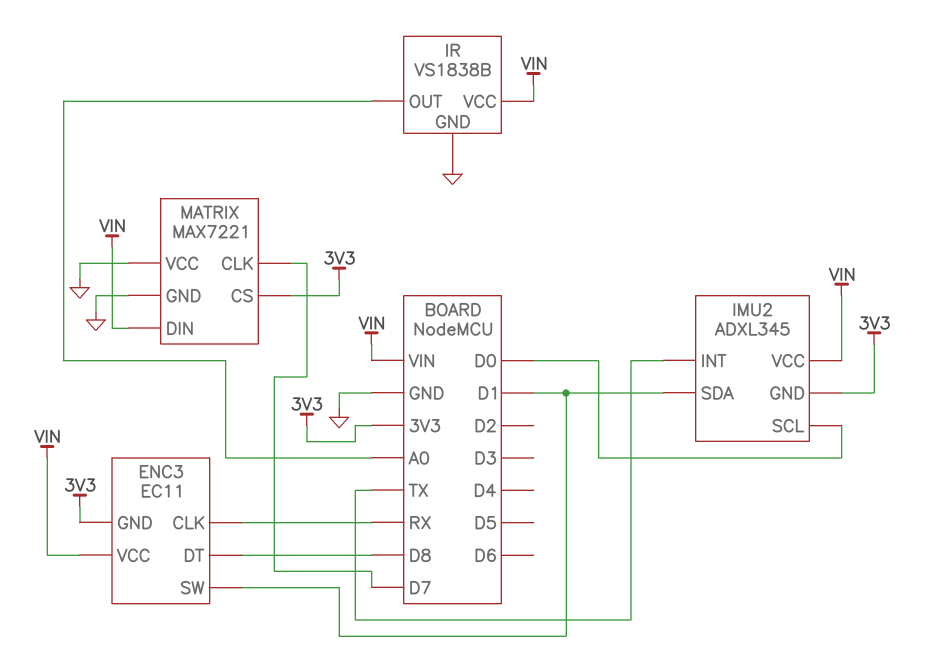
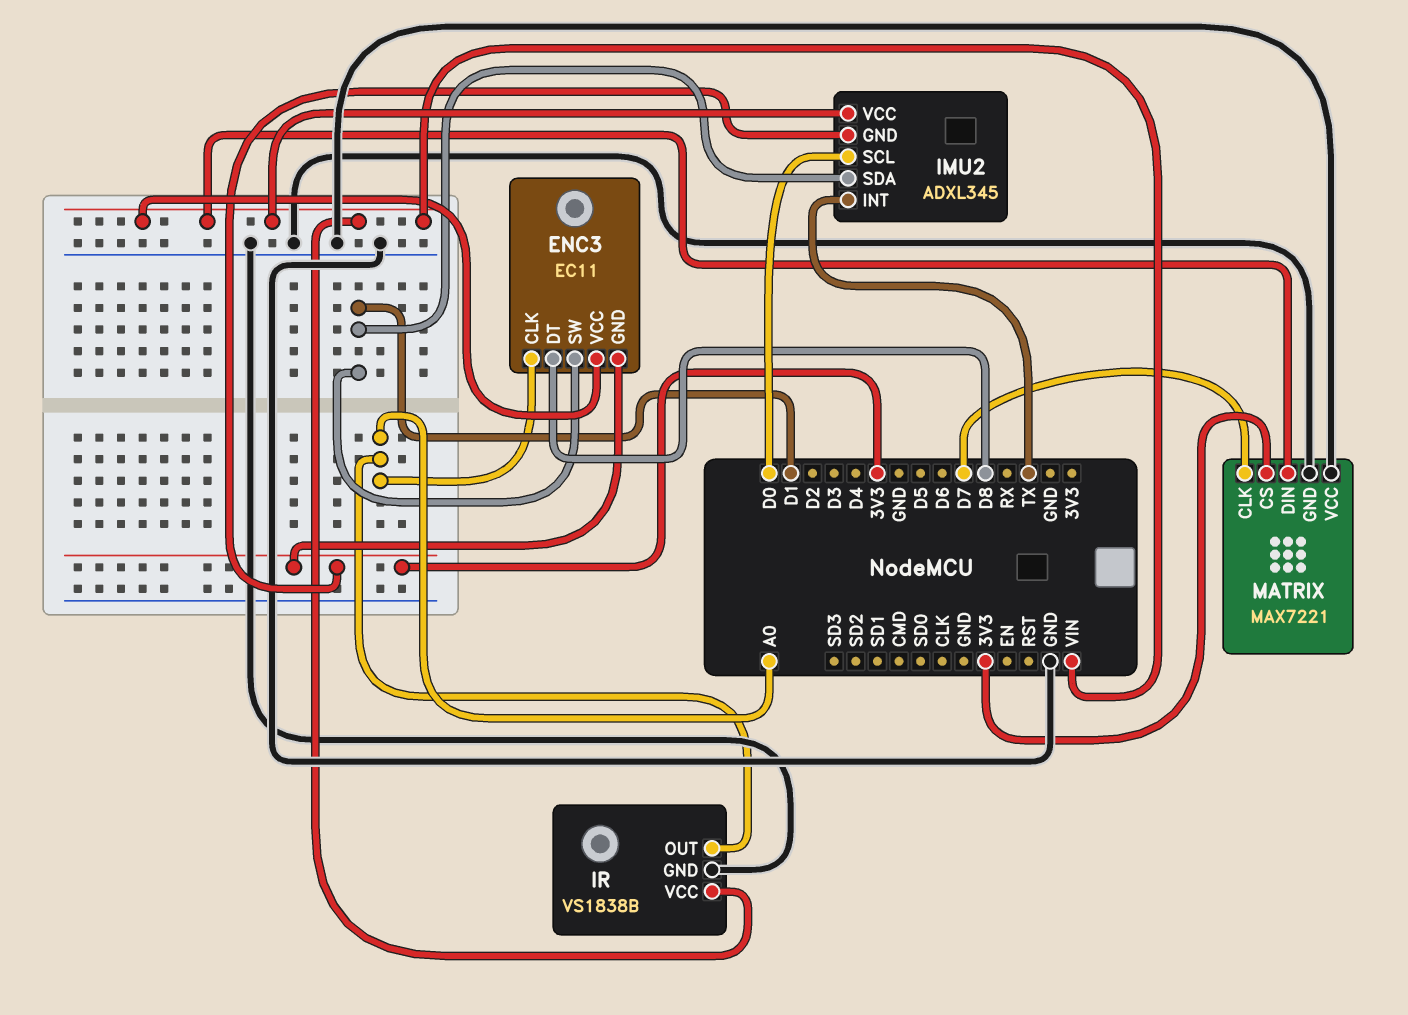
ENC3 pin CLK: RX -> A0

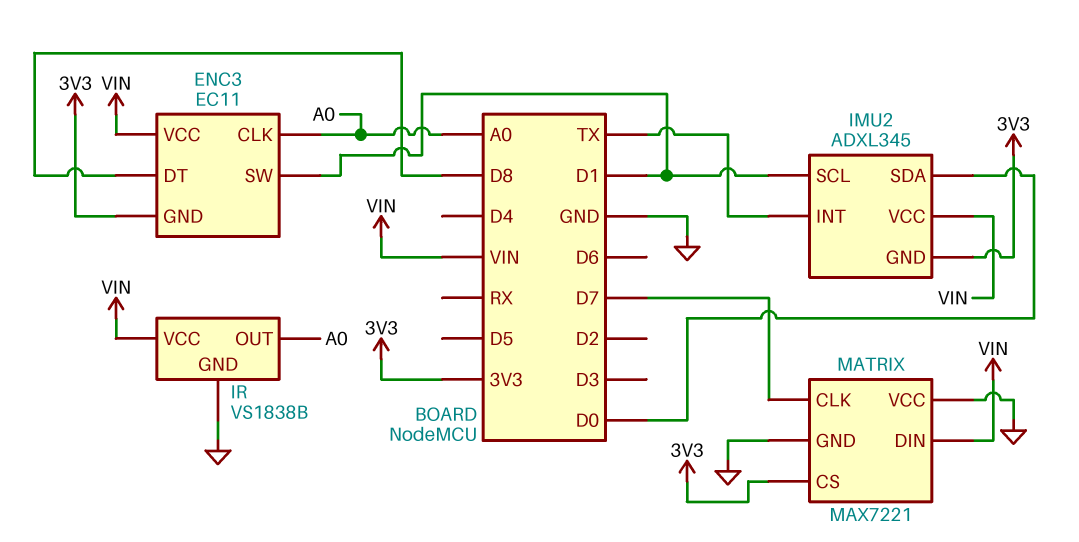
IMU2 pin SCL: D0 -> D1
IMU2 pin SDA: D1 -> D0

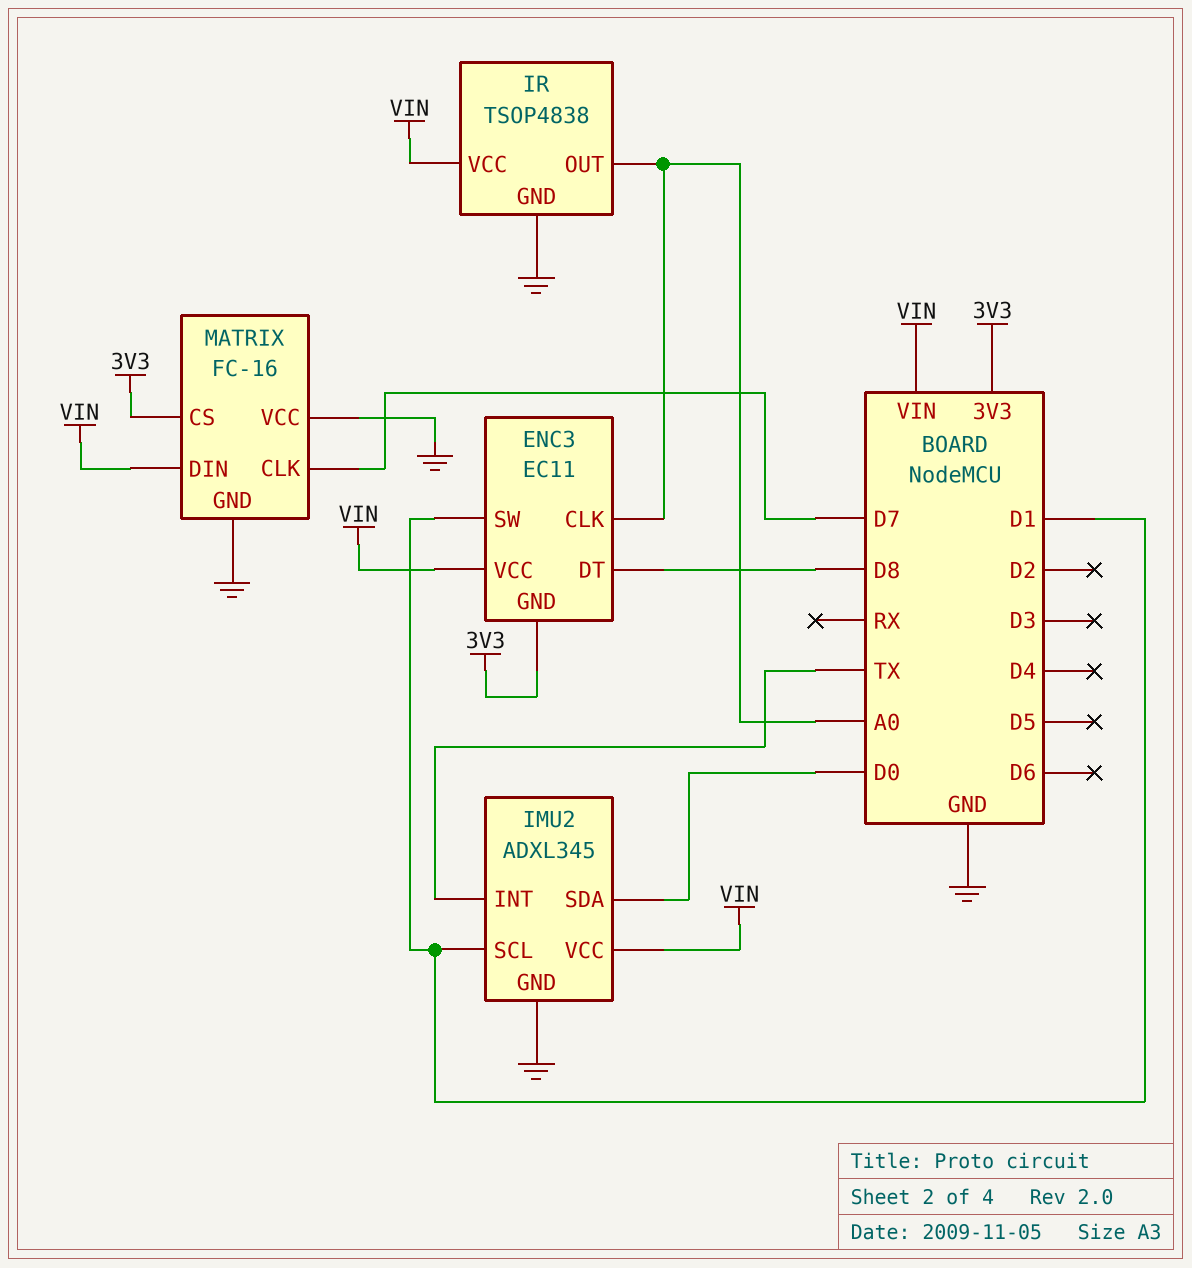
IMU2 pin GND: 3V3 -> GND
IR: VS1838B -> TSOP4838
MATRIX: MAX7221 -> FC-16

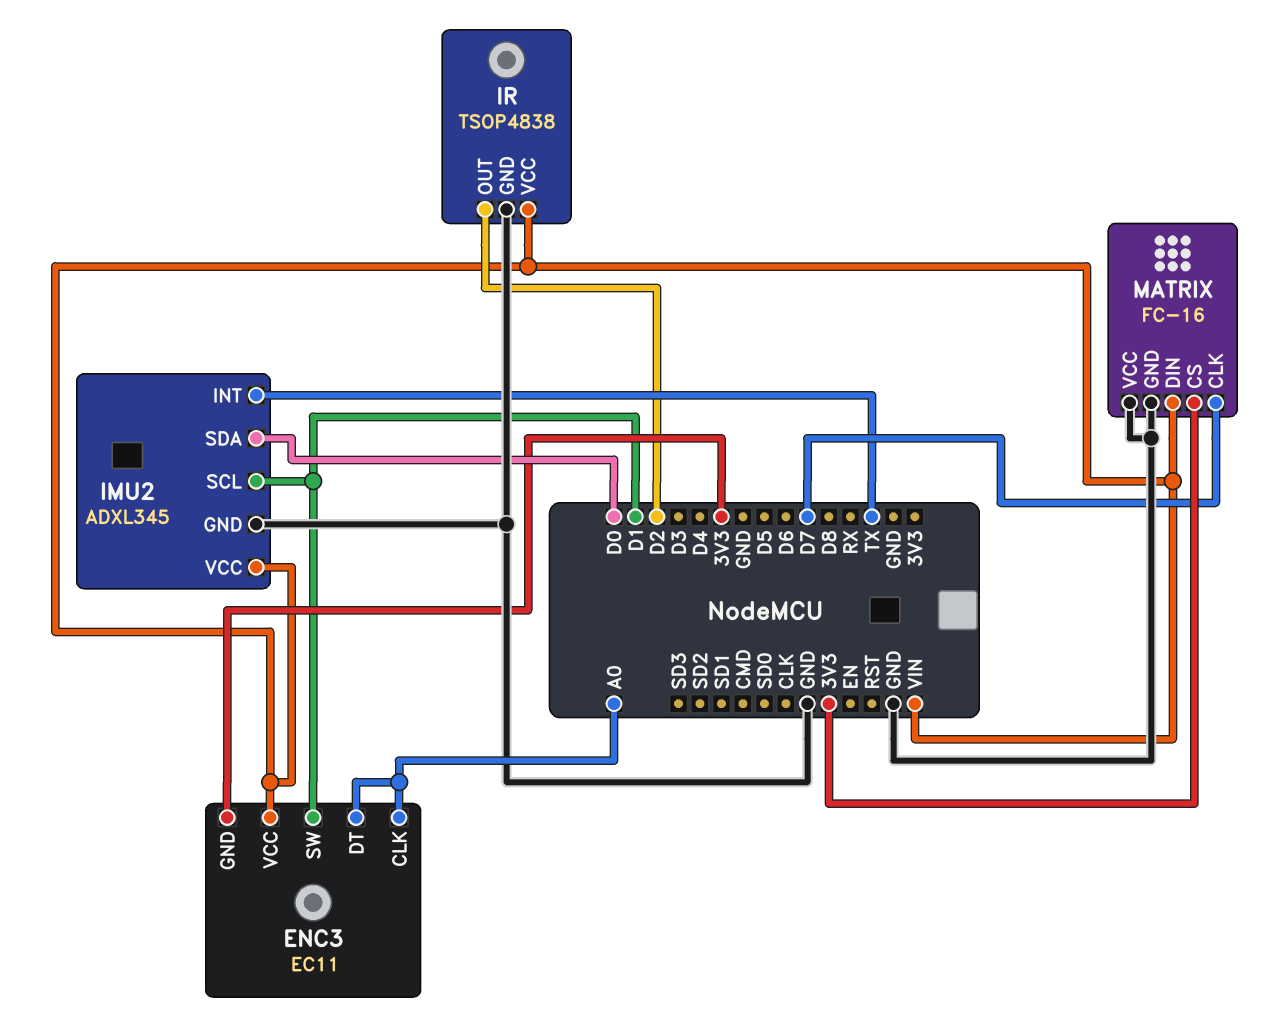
ENC3 pin DT: D8 -> A0
IR pin OUT: A0 -> D2

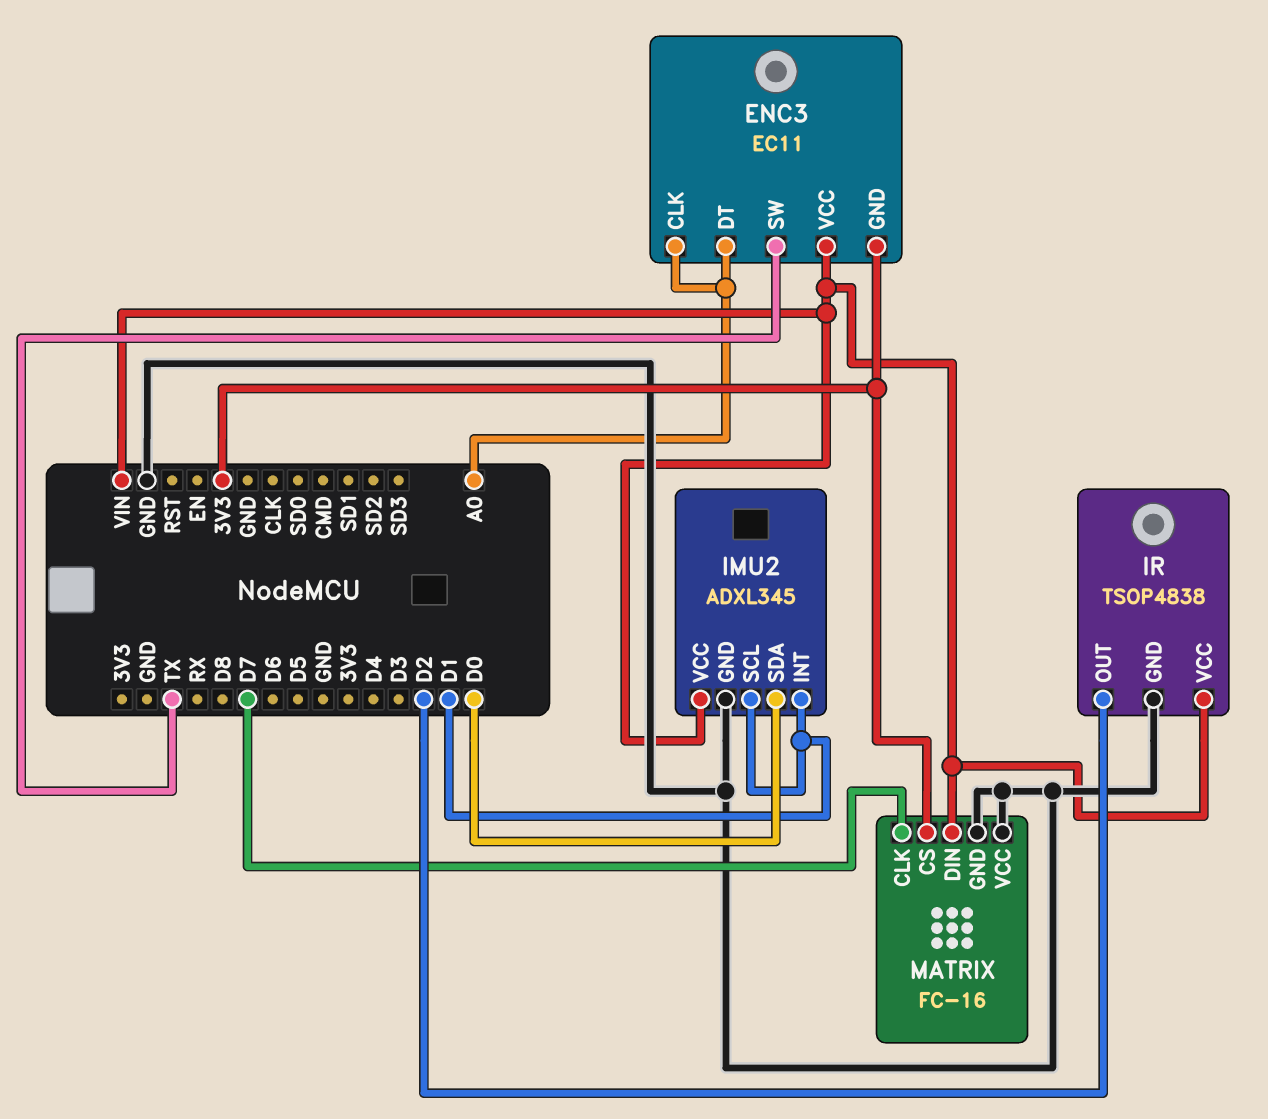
ENC3 pin SW: D1 -> TX
IMU2 pin INT: TX -> D1

